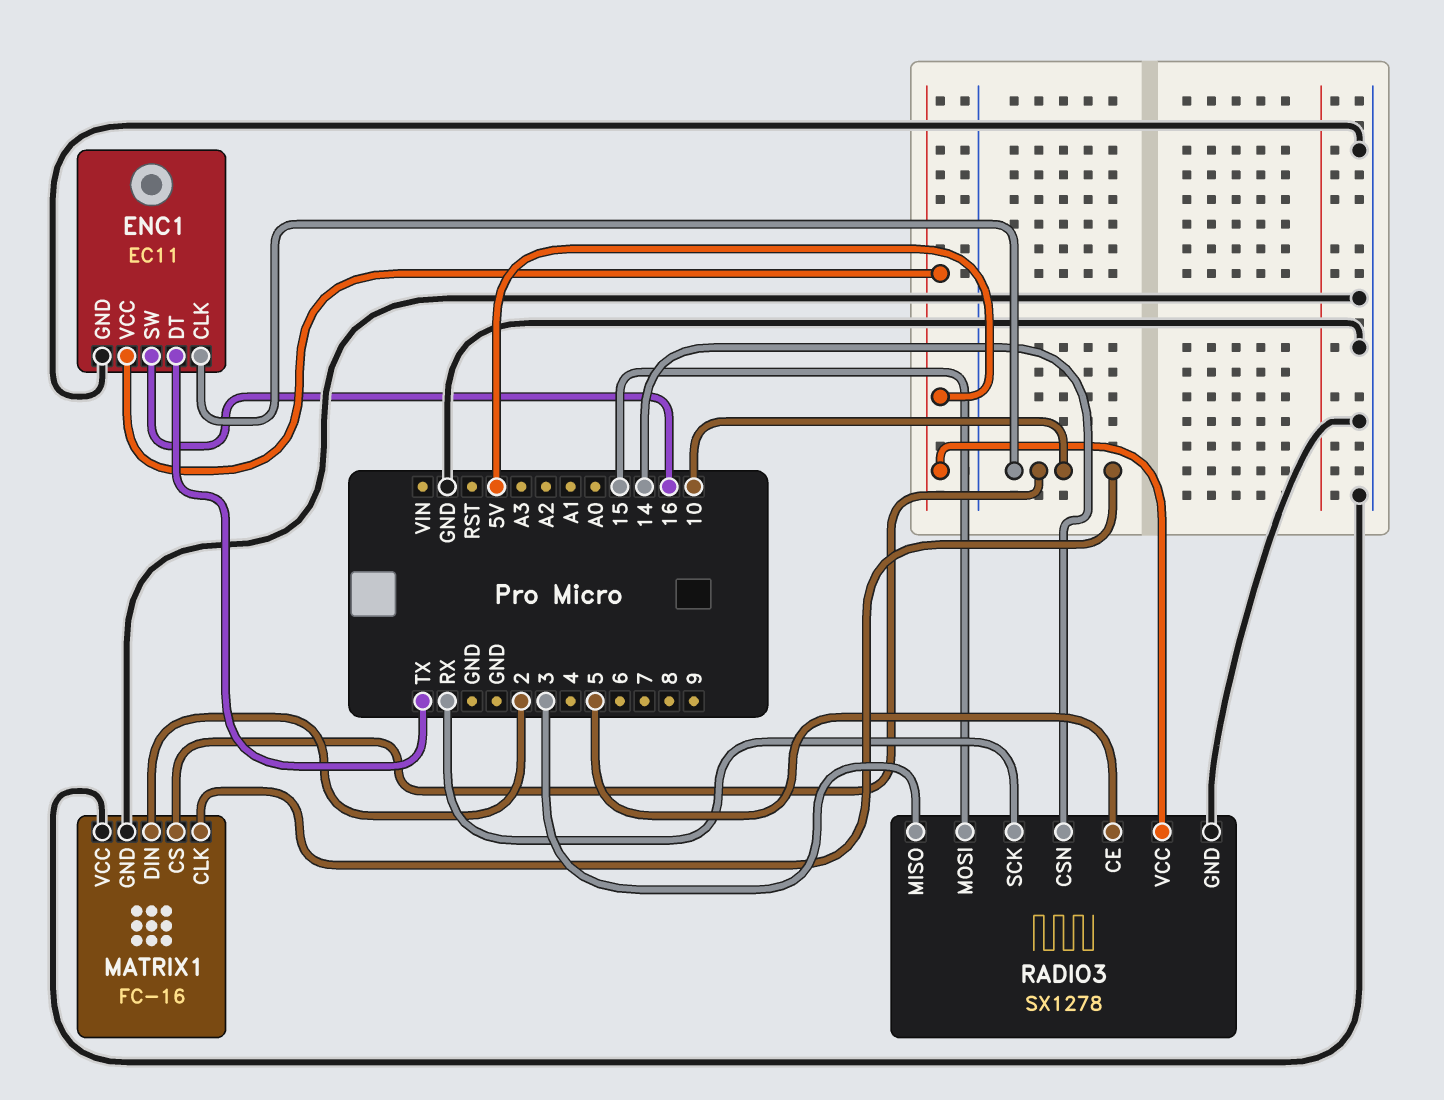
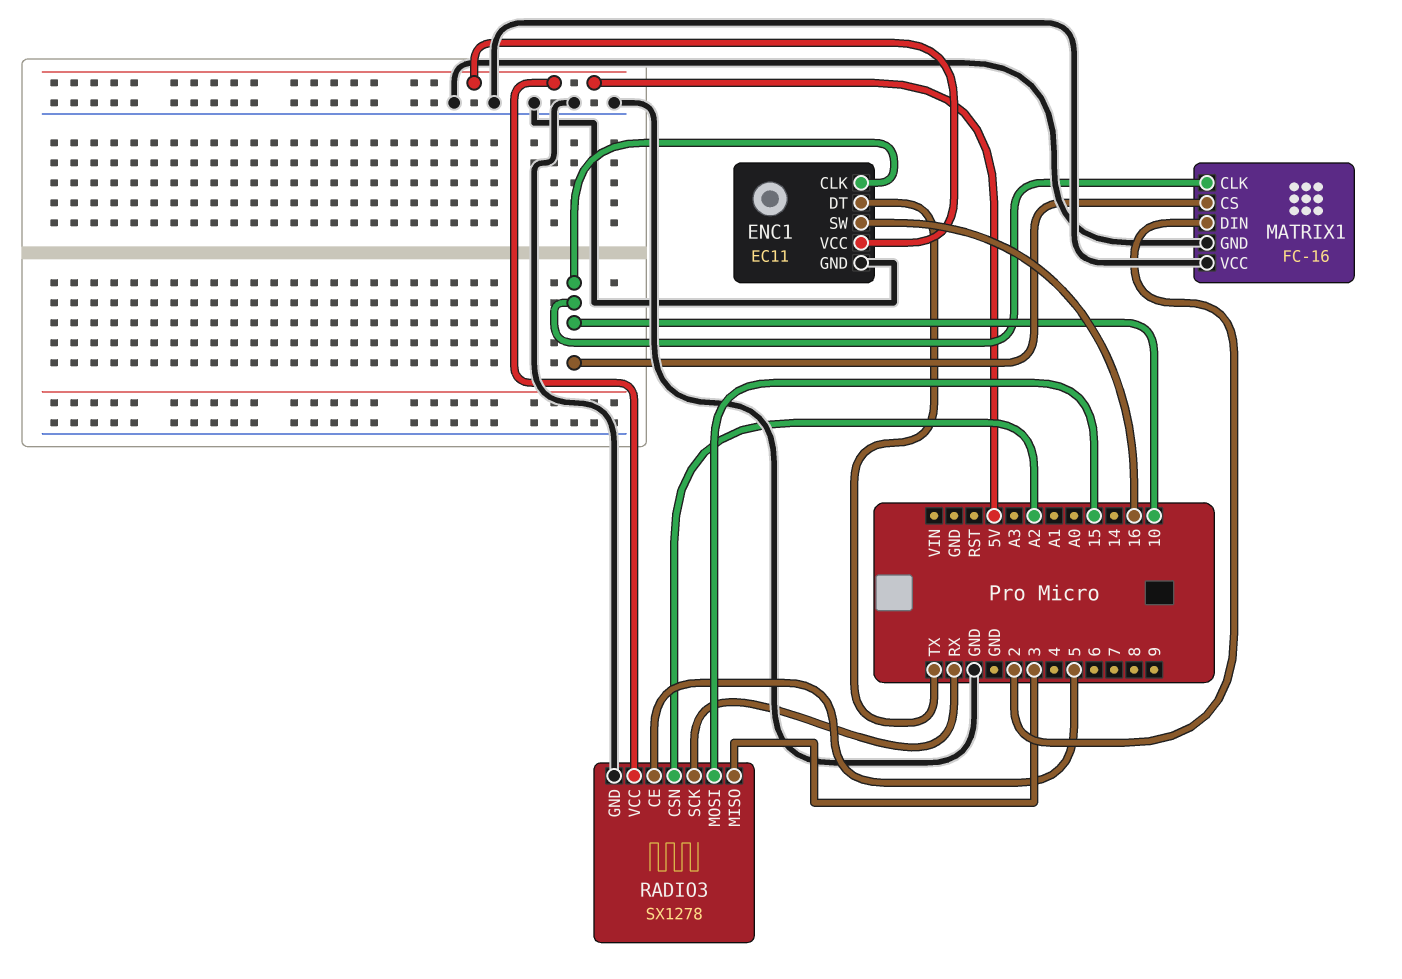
RADIO3 pin CSN: 14 -> A2

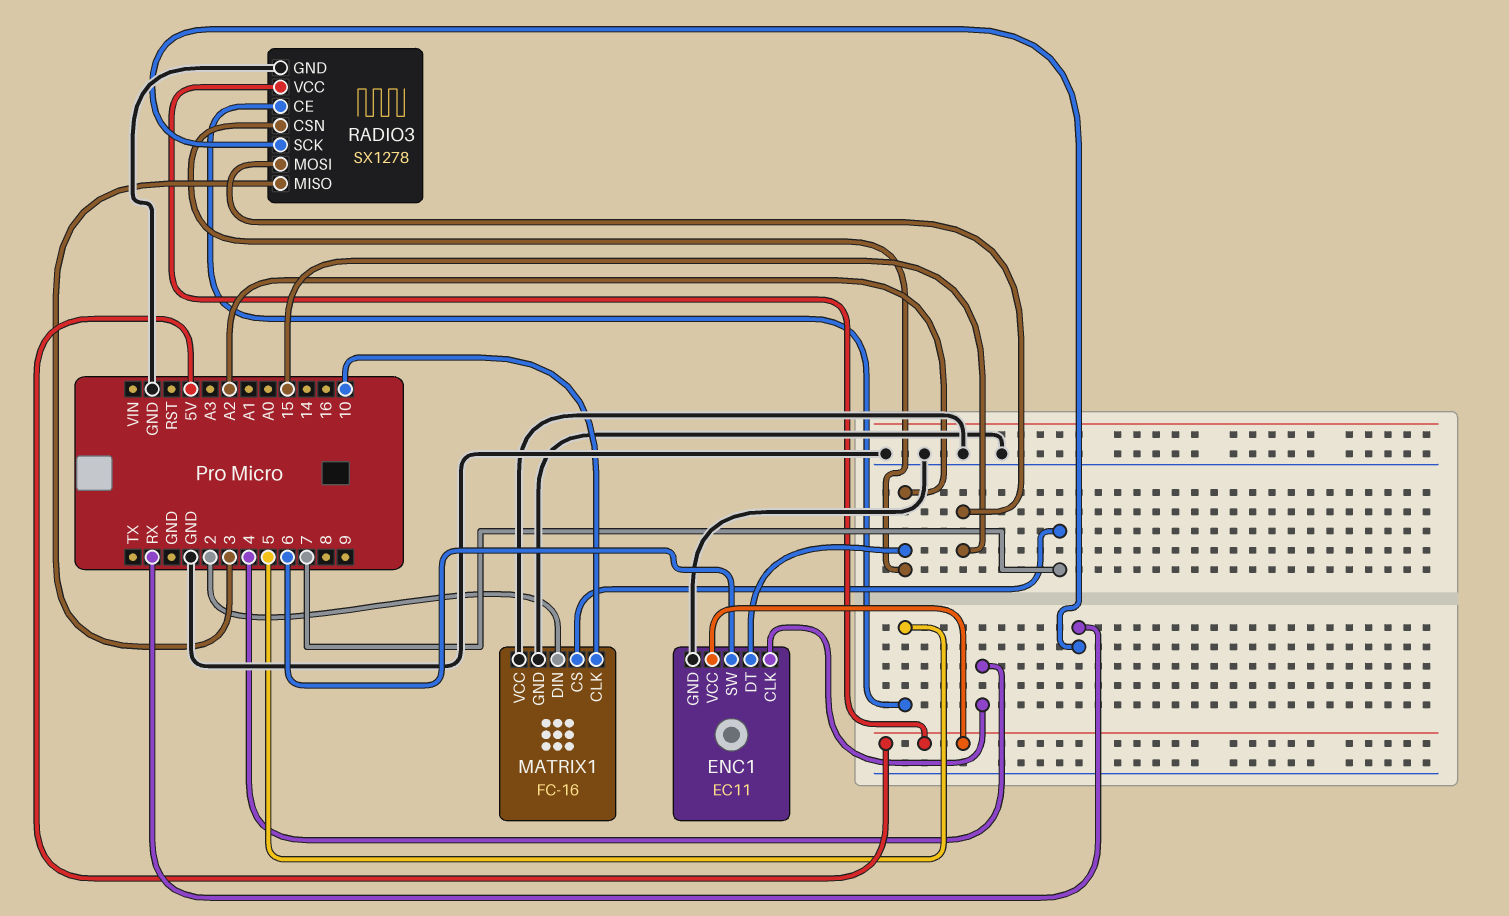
ENC1 pin CLK: 10 -> 4
ENC1 pin DT: TX -> A2
ENC1 pin SW: 16 -> 6
MATRIX1 pin CS: 10 -> 7

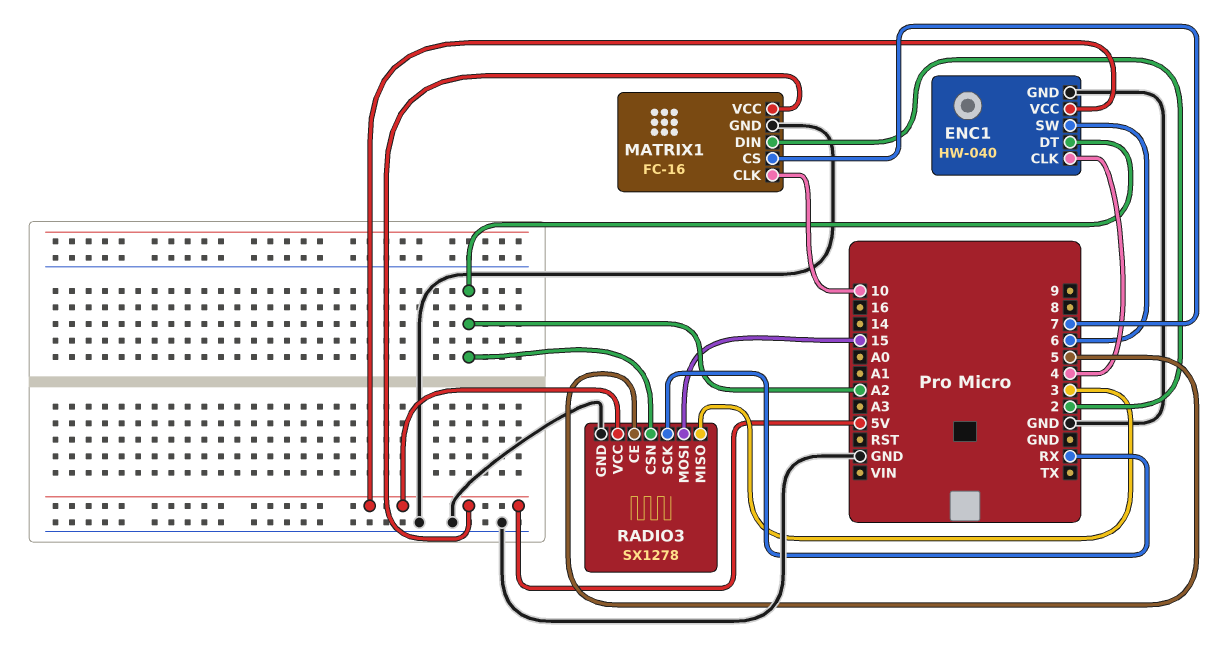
ENC1: EC11 -> HW-040
MATRIX1 pin VCC: GND -> 5V

